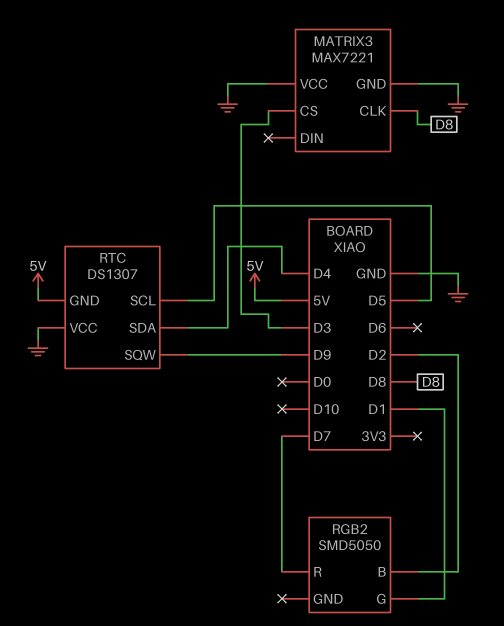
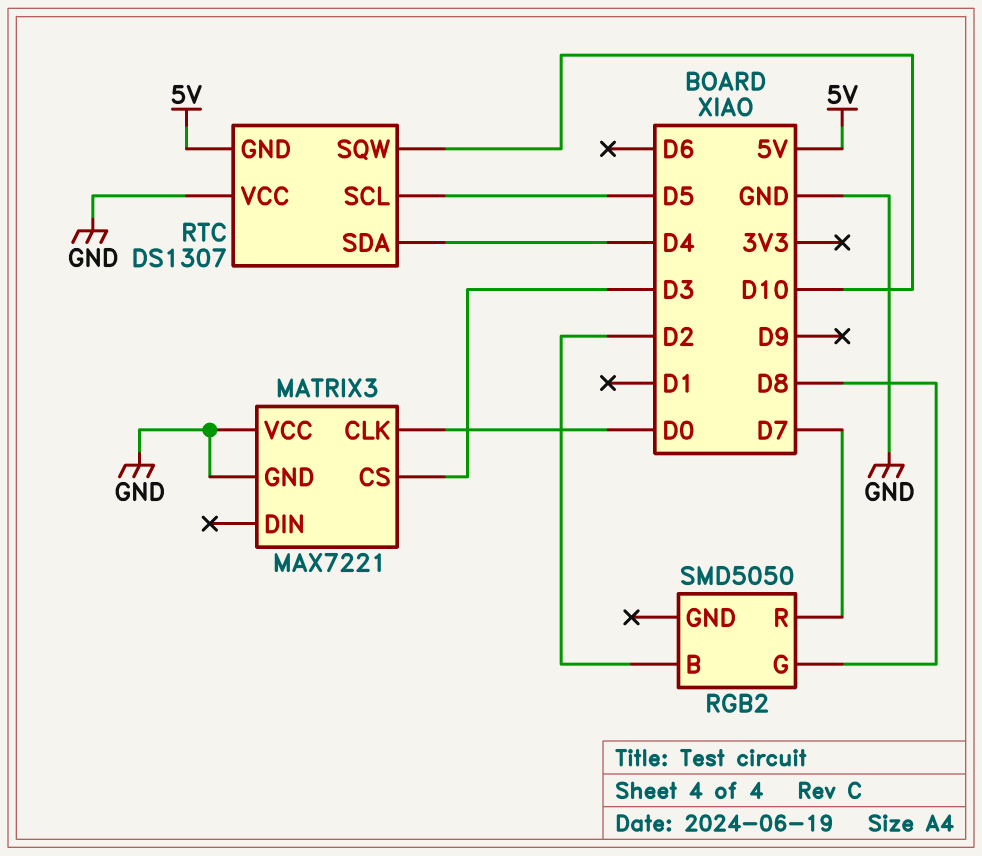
MATRIX3 pin CLK: D8 -> D0
RGB2 pin G: D1 -> D8
RTC pin SQW: D9 -> D10

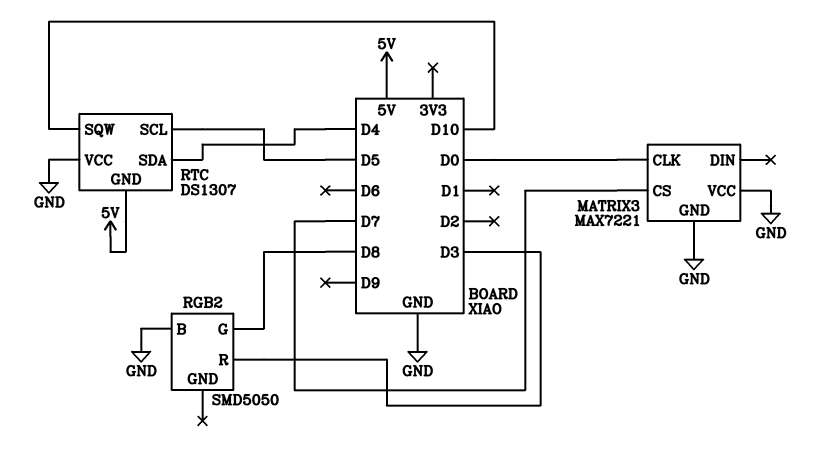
MATRIX3 pin CS: D3 -> D7
RGB2 pin B: D2 -> GND
RGB2 pin R: D7 -> D3

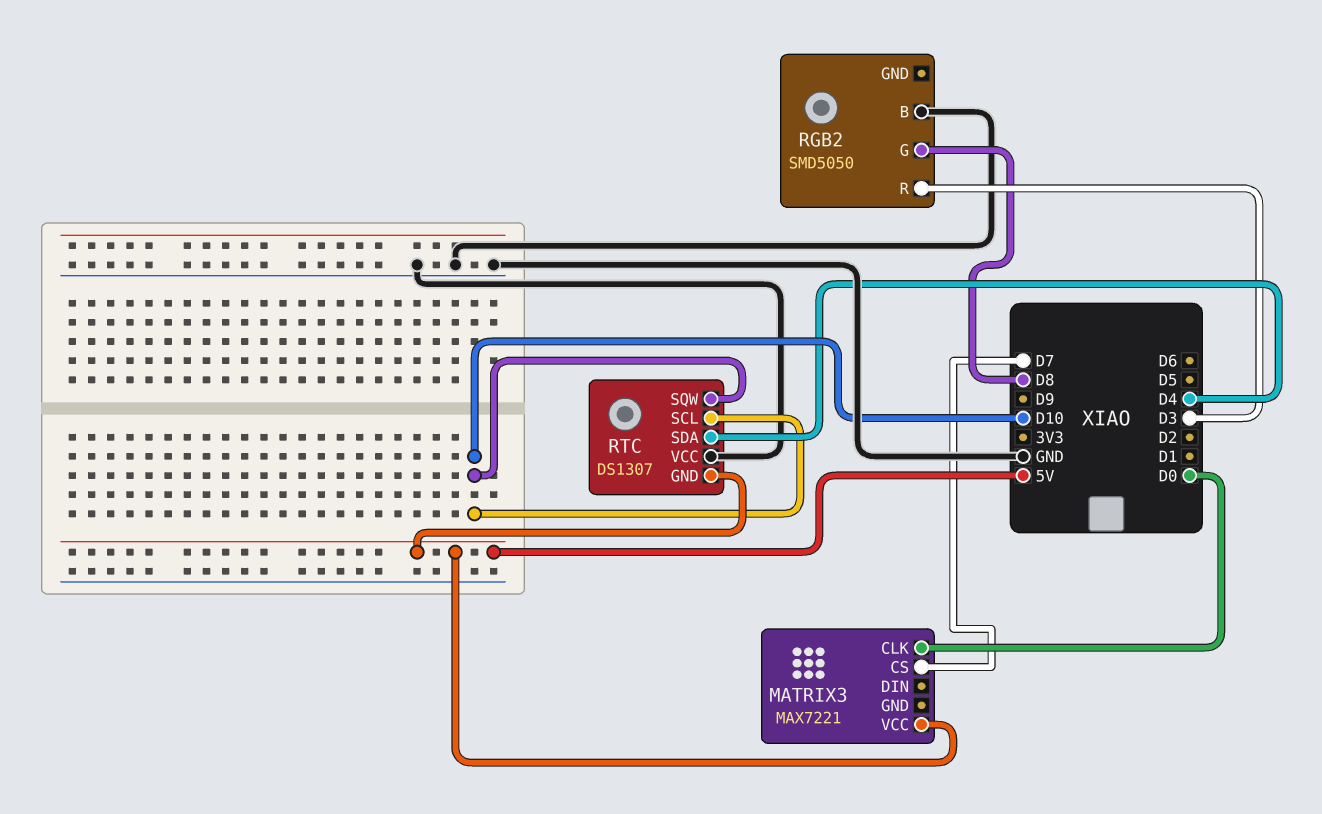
MATRIX3 pin GND: GND -> none
MATRIX3 pin VCC: GND -> 5V
RTC pin SCL: D5 -> D10

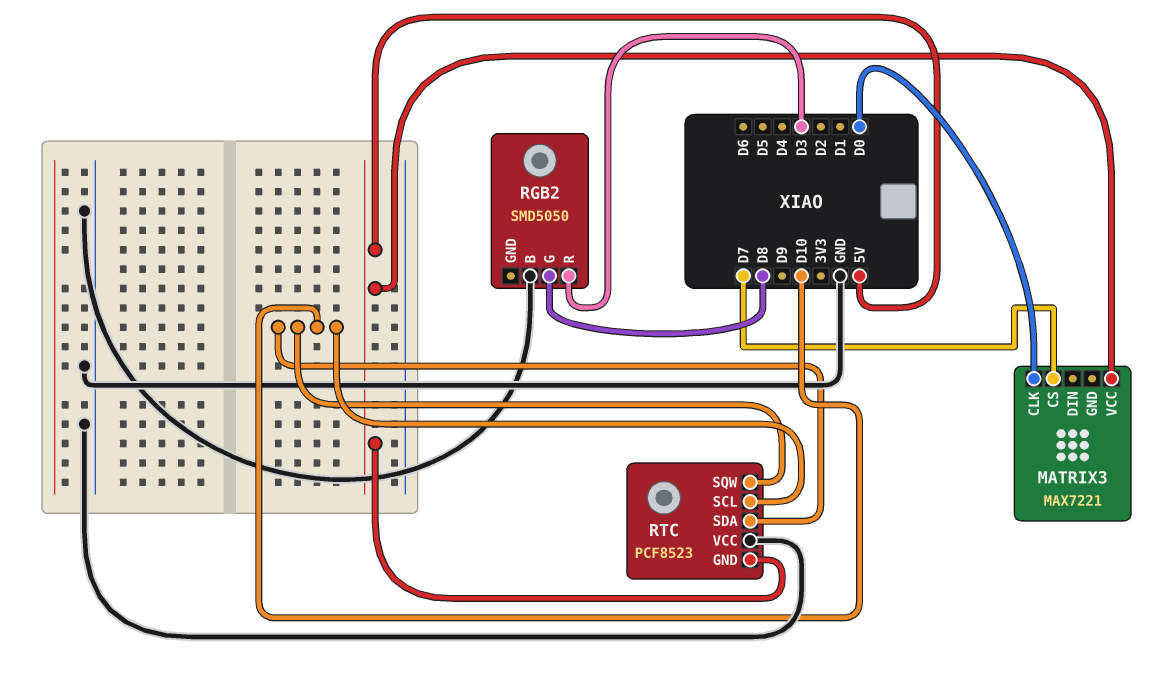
RTC: DS1307 -> PCF8523
RTC pin SDA: D4 -> D10

